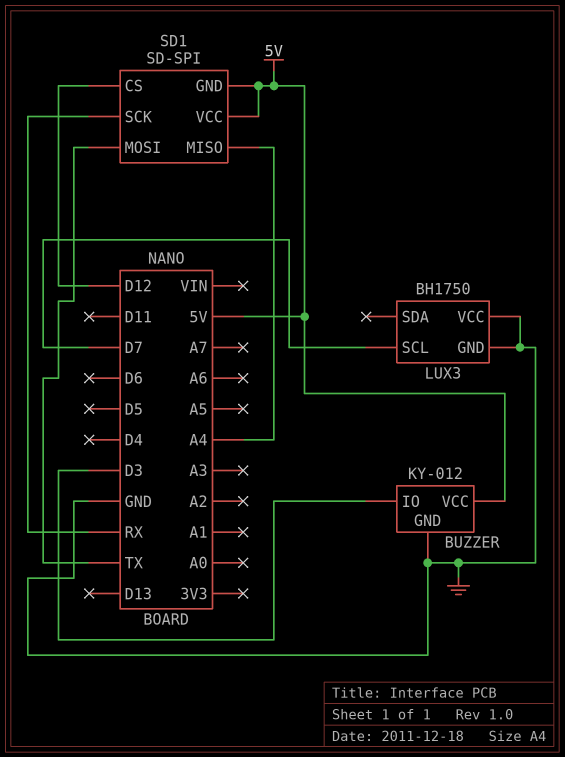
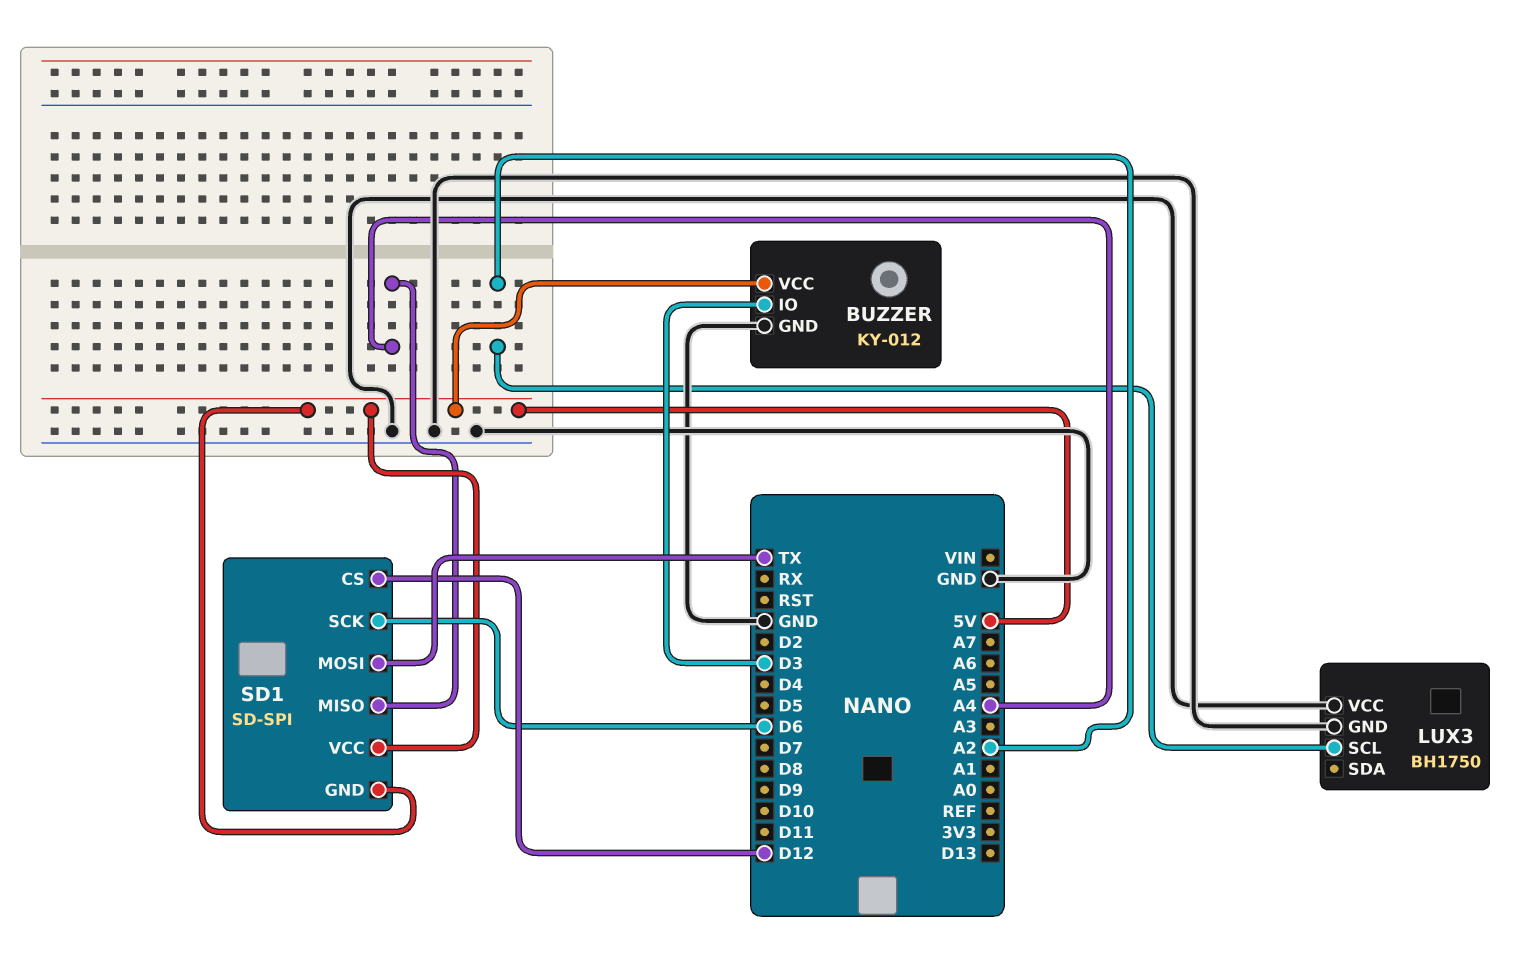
LUX3 pin SCL: D7 -> A2
SD1 pin SCK: RX -> D6

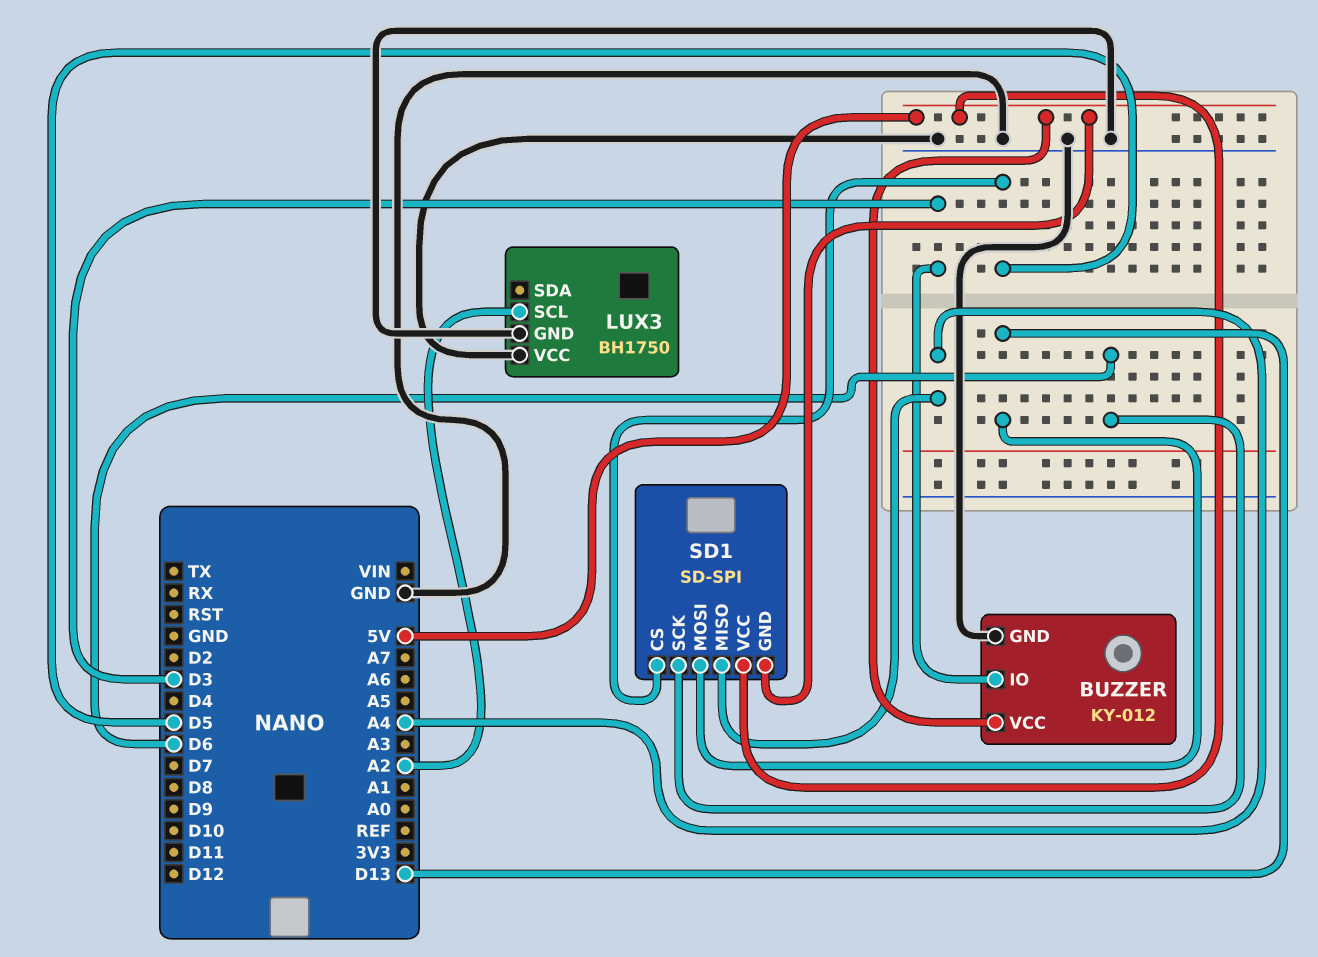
SD1 pin CS: D12 -> D5
SD1 pin MOSI: TX -> D13

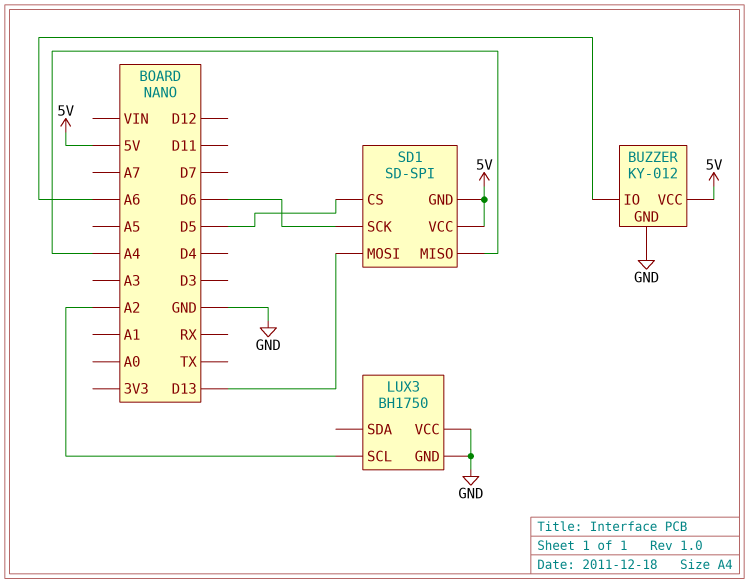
BUZZER pin IO: D3 -> A6

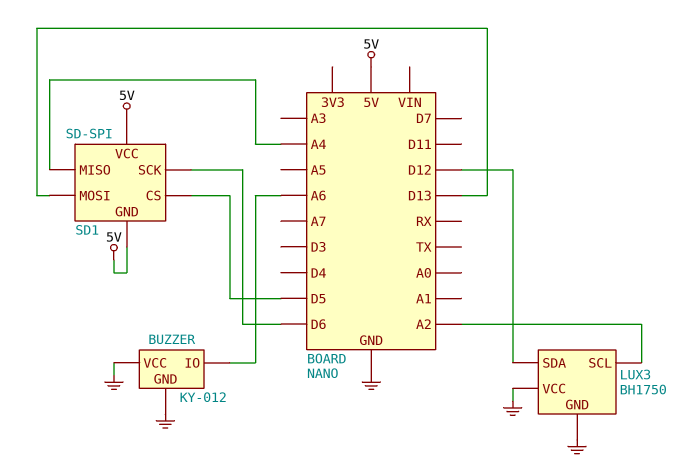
BUZZER pin VCC: 5V -> GND
LUX3 pin SDA: none -> D12

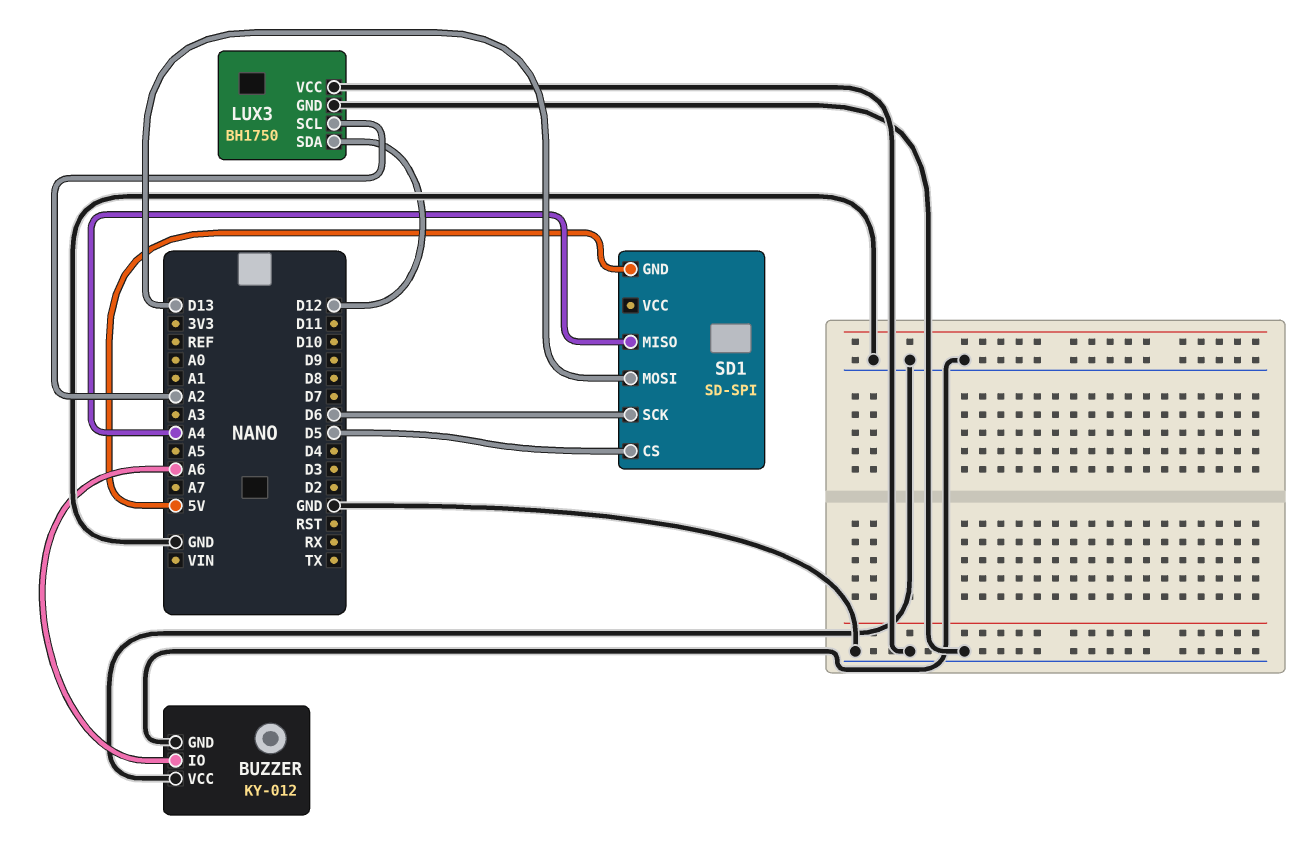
SD1 pin VCC: 5V -> none

